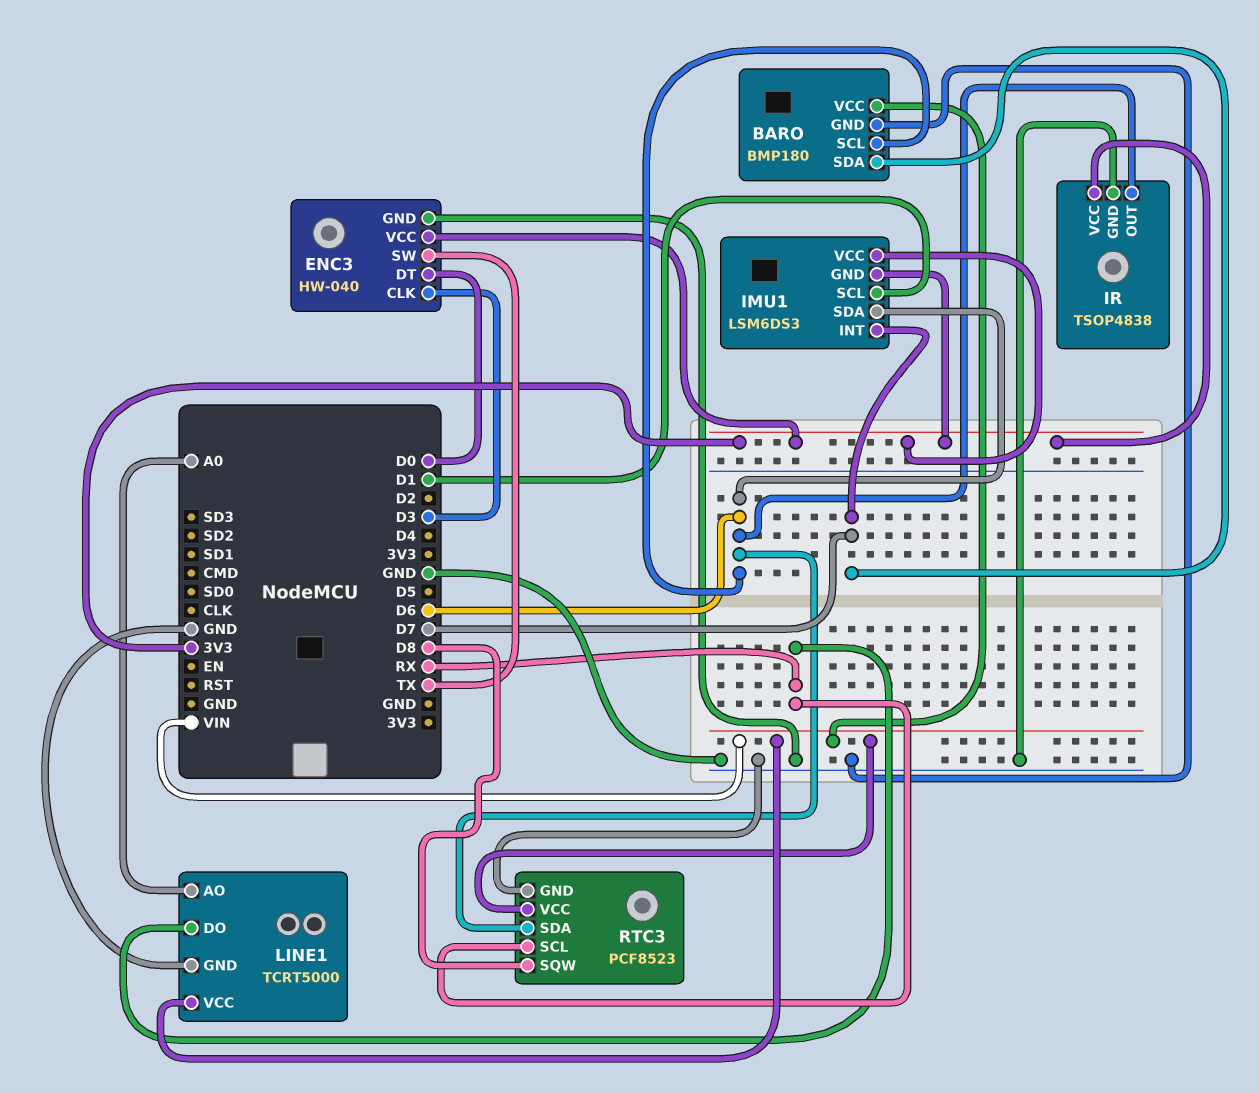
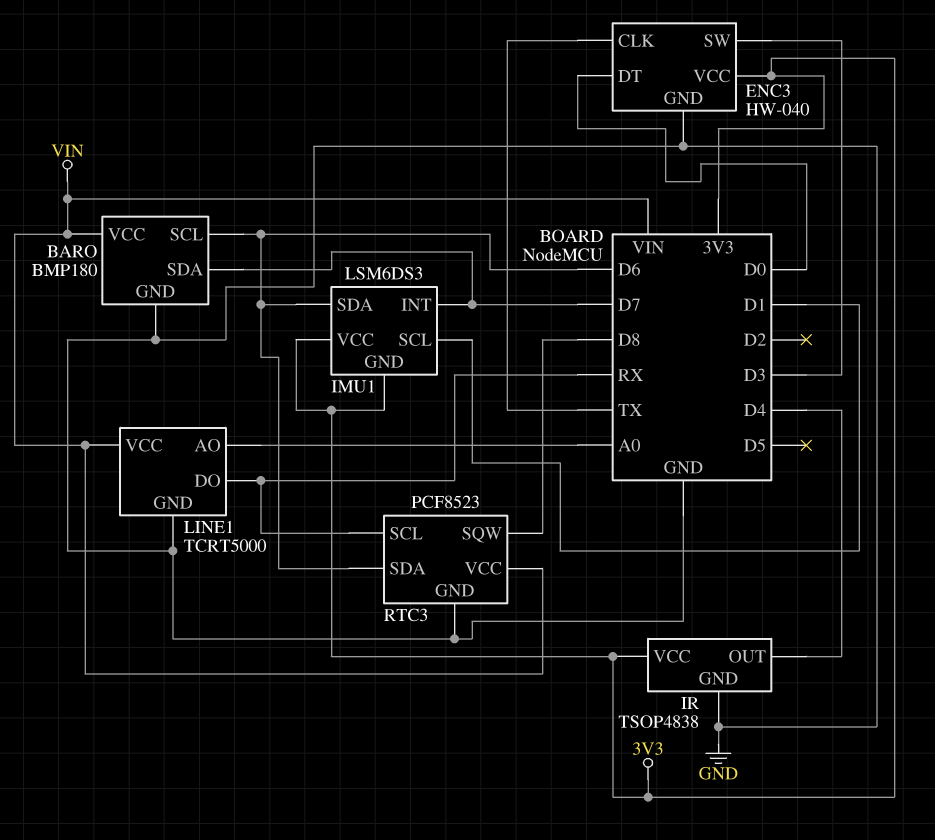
ENC3 pin CLK: D3 -> TX
ENC3 pin SW: TX -> D3
IR pin OUT: D6 -> D4

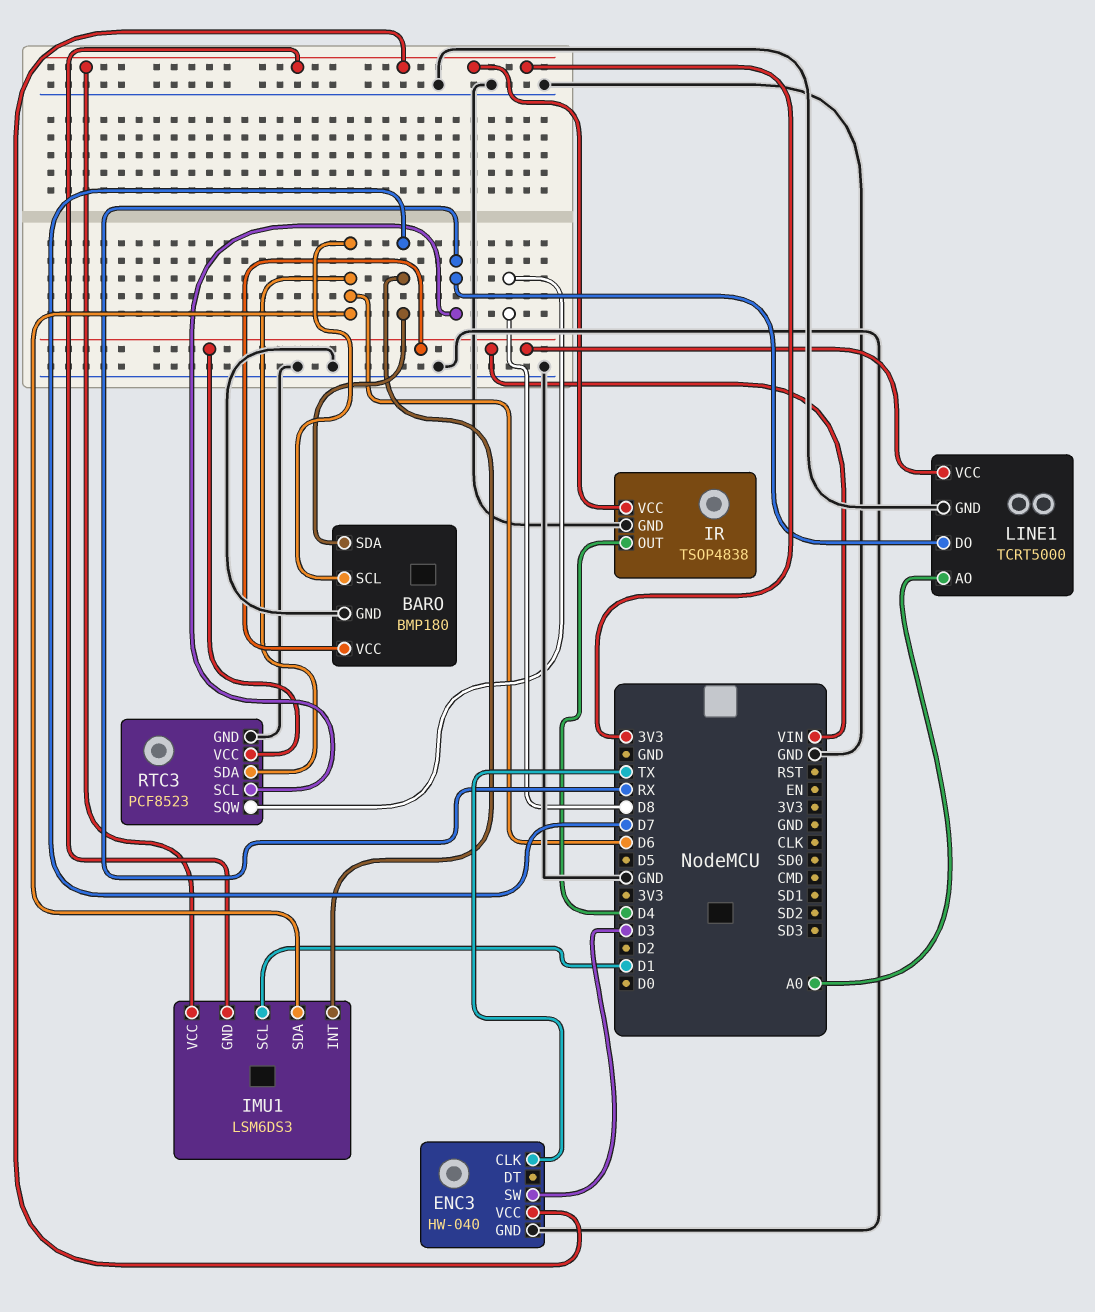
ENC3 pin DT: D0 -> none

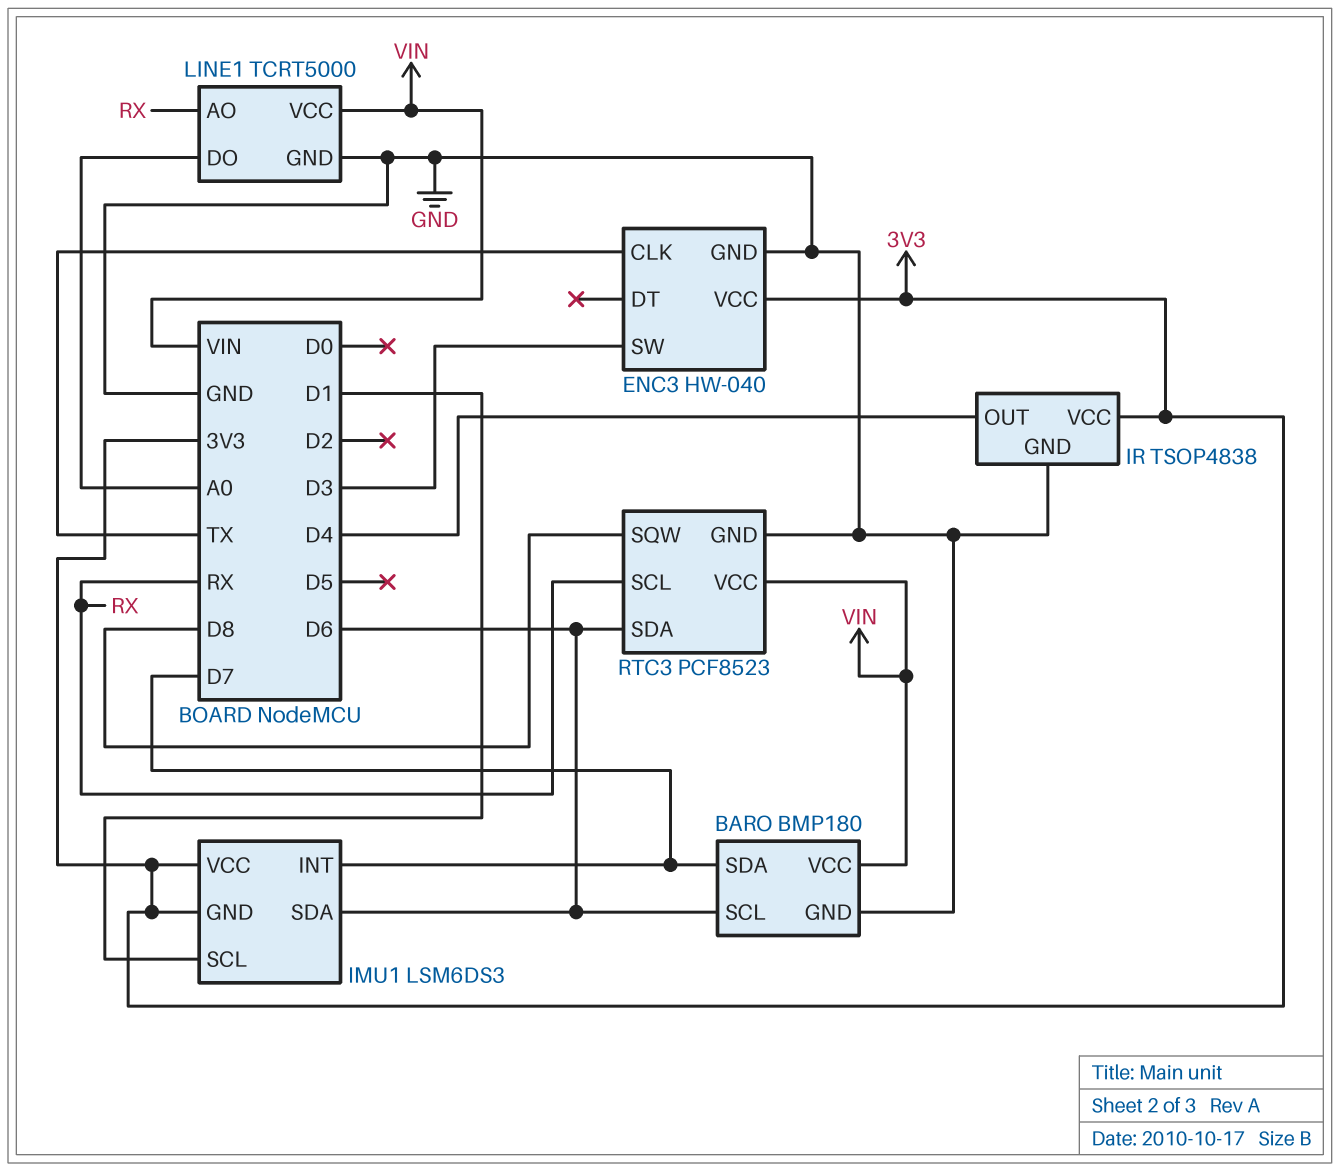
LINE1 pin AO: A0 -> RX
LINE1 pin DO: RX -> A0

